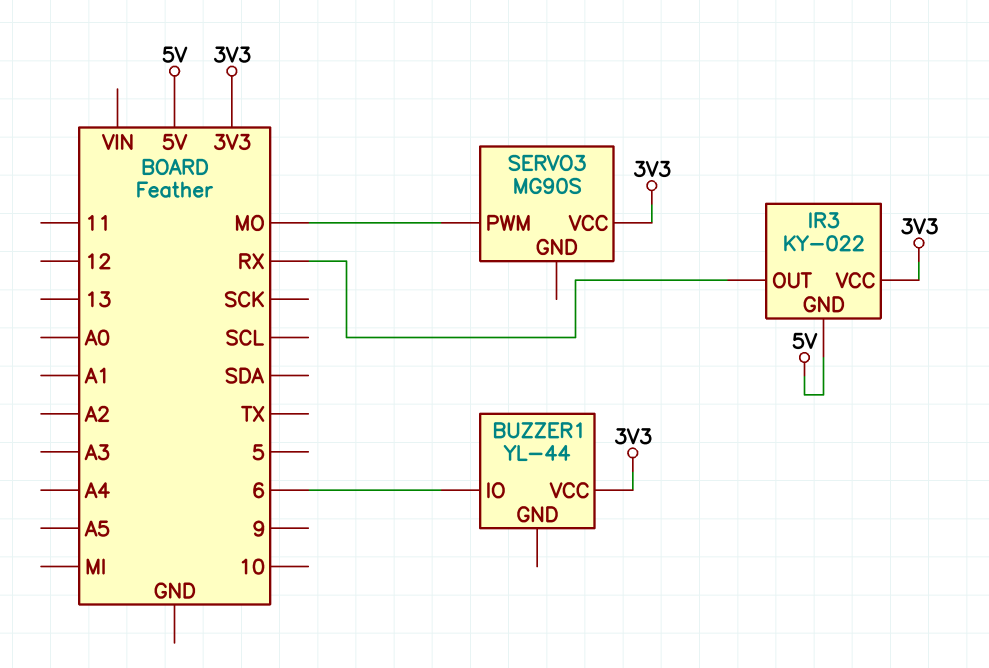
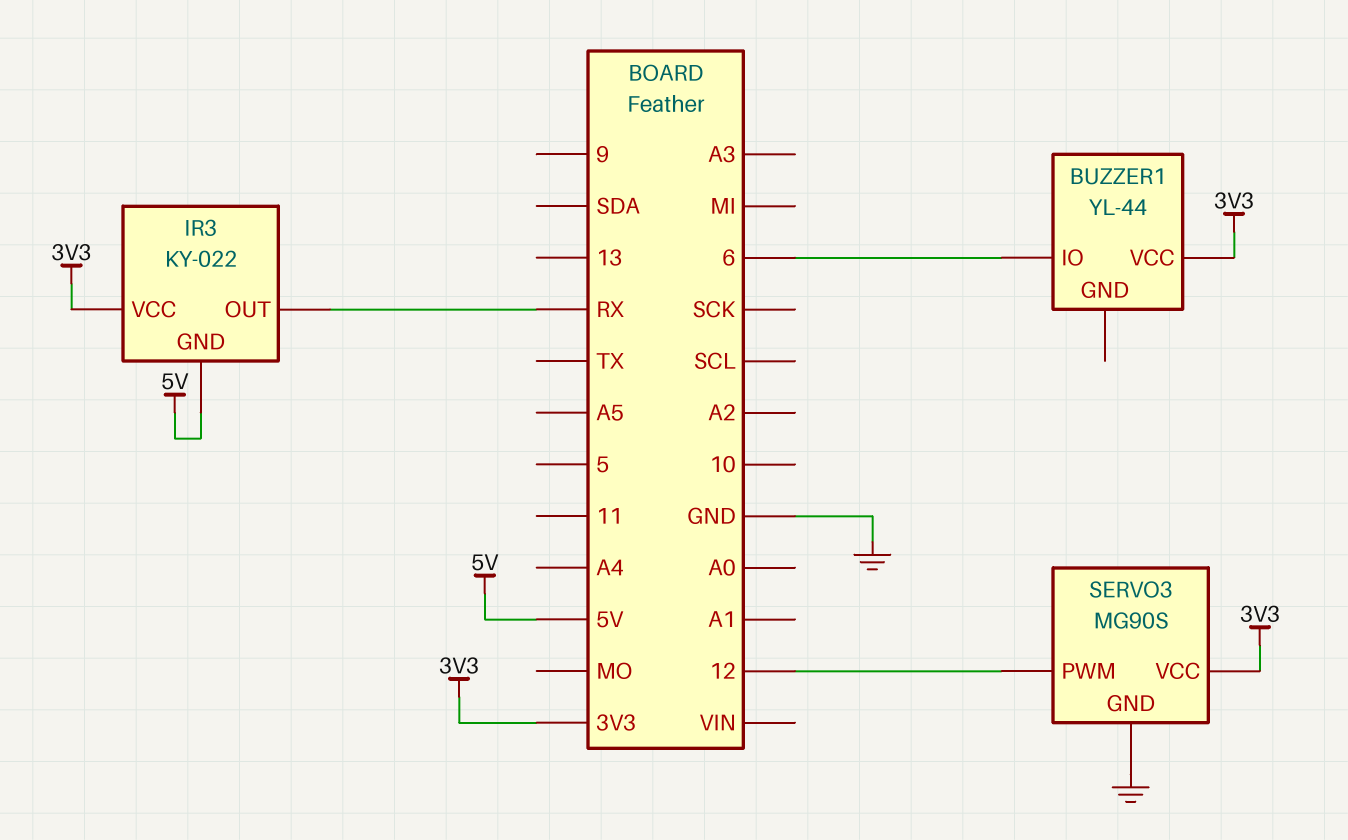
SERVO3 pin GND: none -> GND
SERVO3 pin PWM: MO -> 12

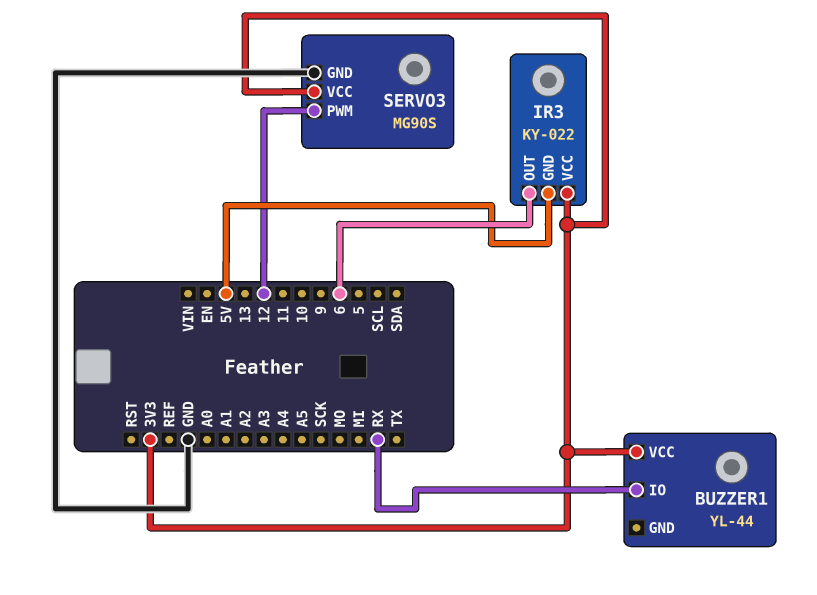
BUZZER1 pin IO: 6 -> RX
IR3 pin OUT: RX -> 6

